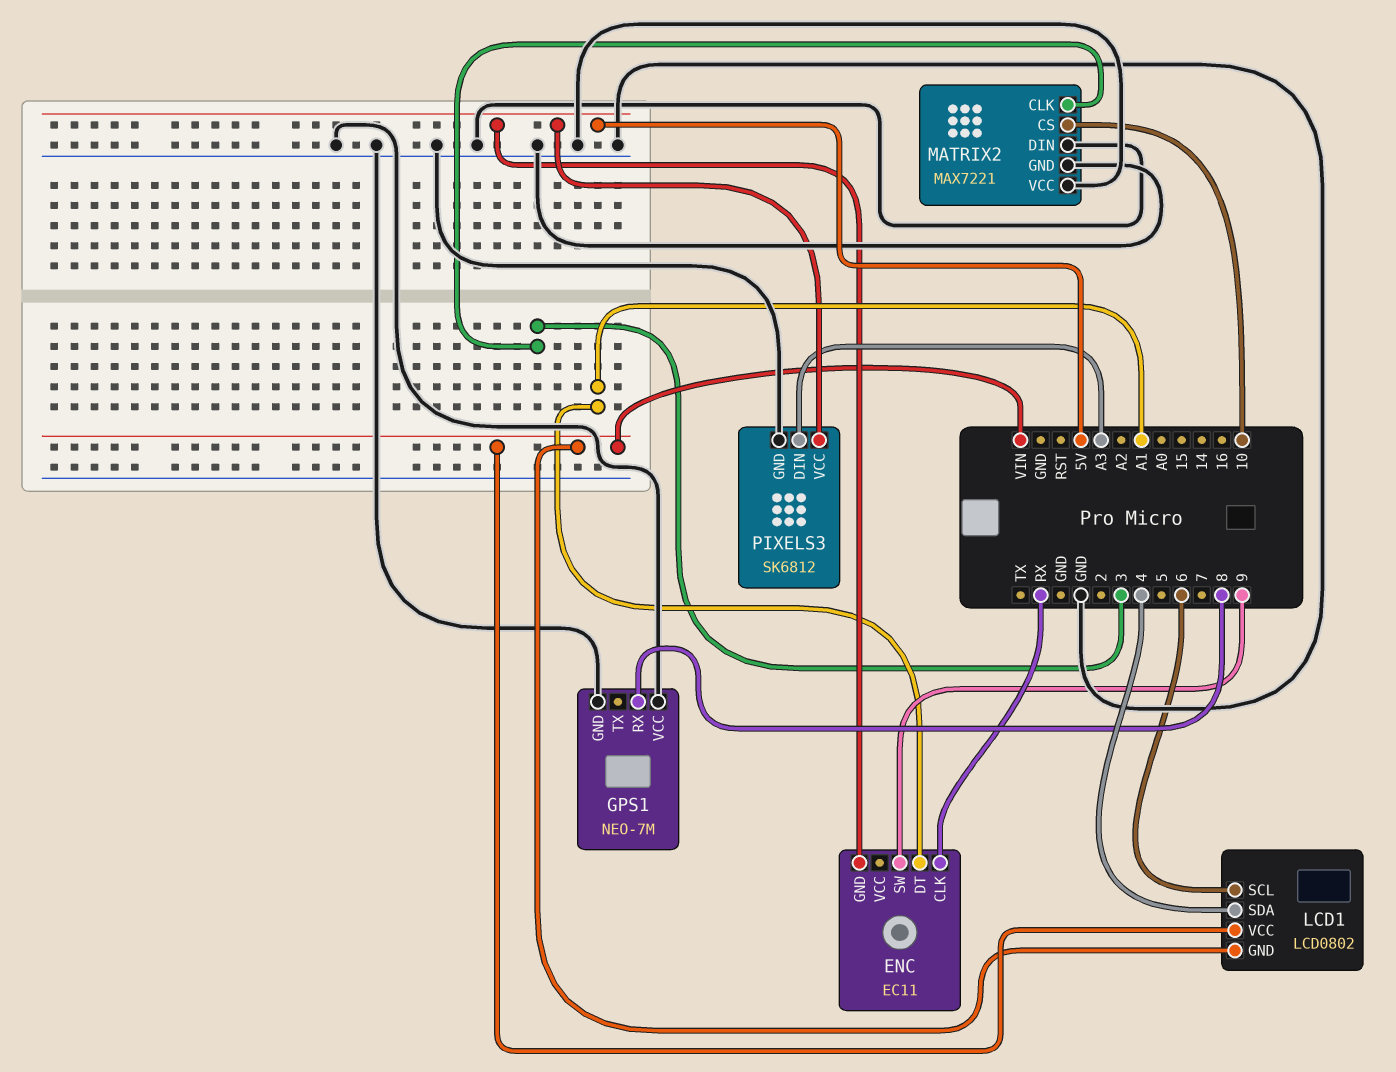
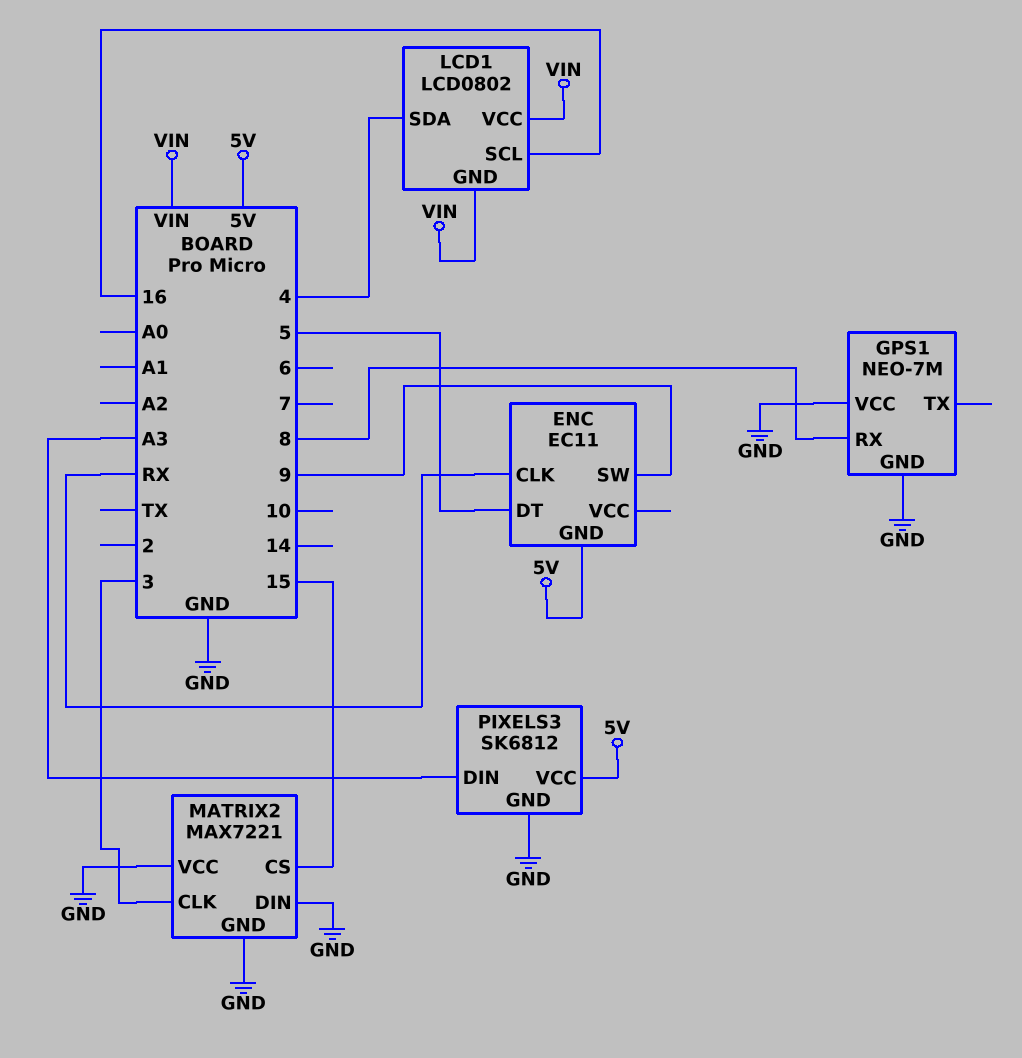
ENC pin DT: A1 -> 5
LCD1 pin SCL: 6 -> 16
MATRIX2 pin CS: 10 -> 15

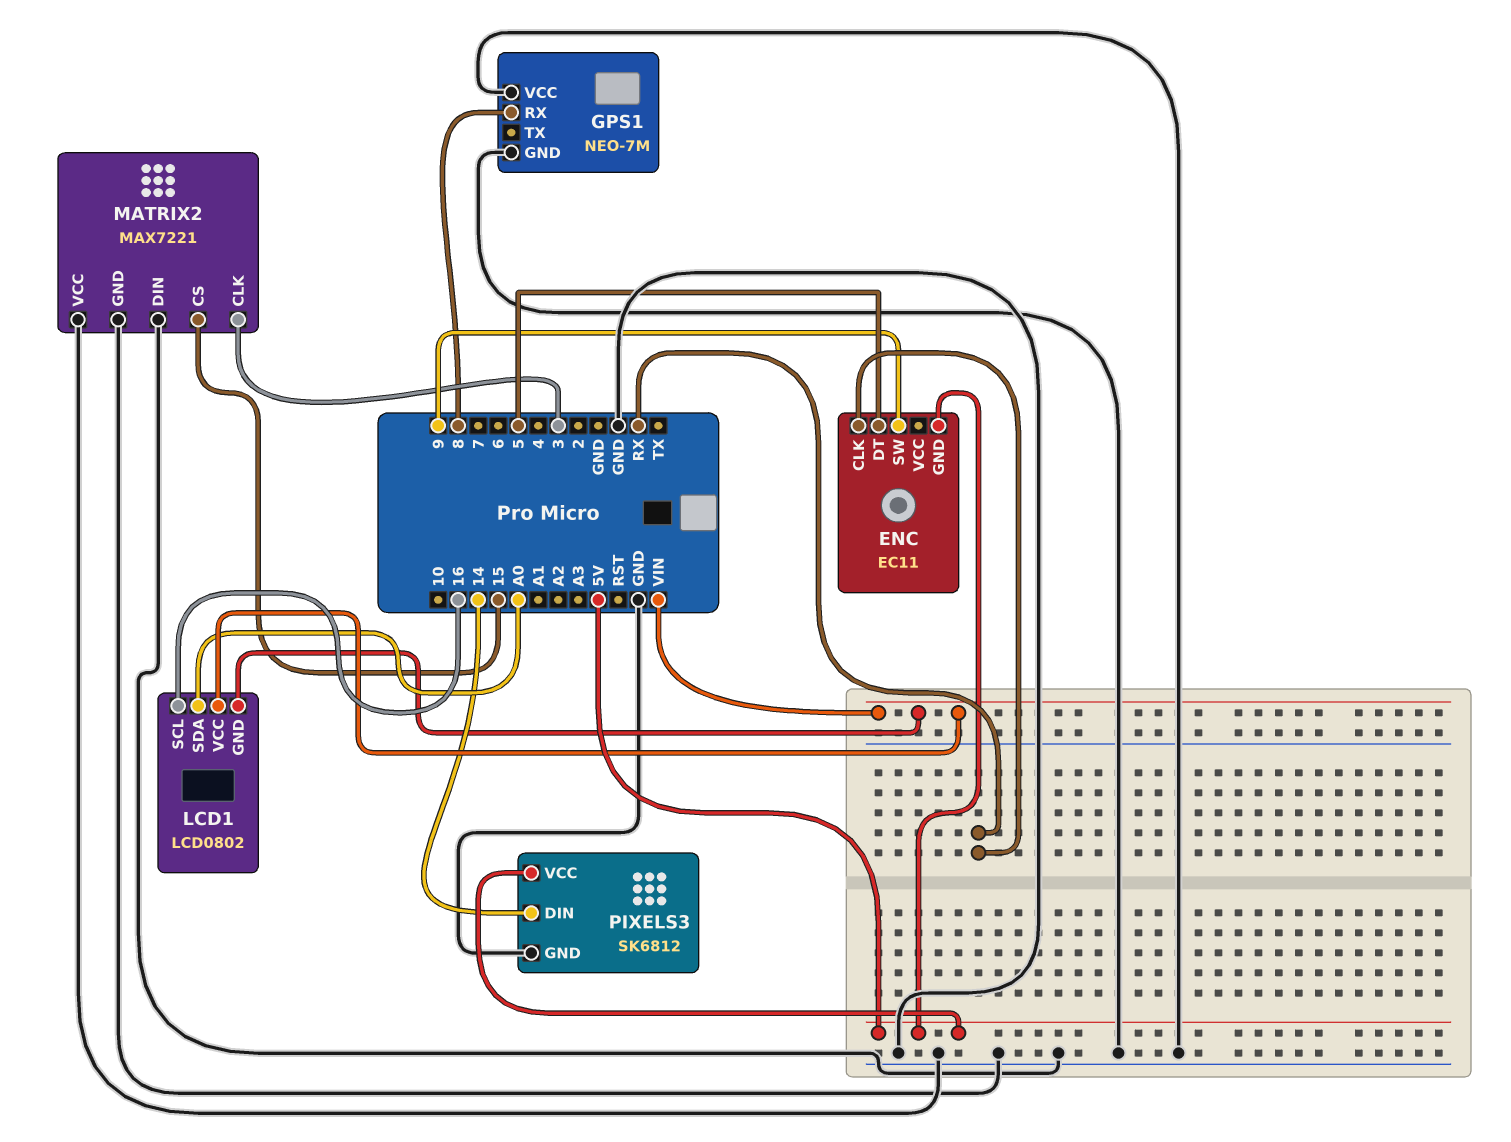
LCD1 pin SDA: 4 -> A0
PIXELS3 pin DIN: A3 -> 14

